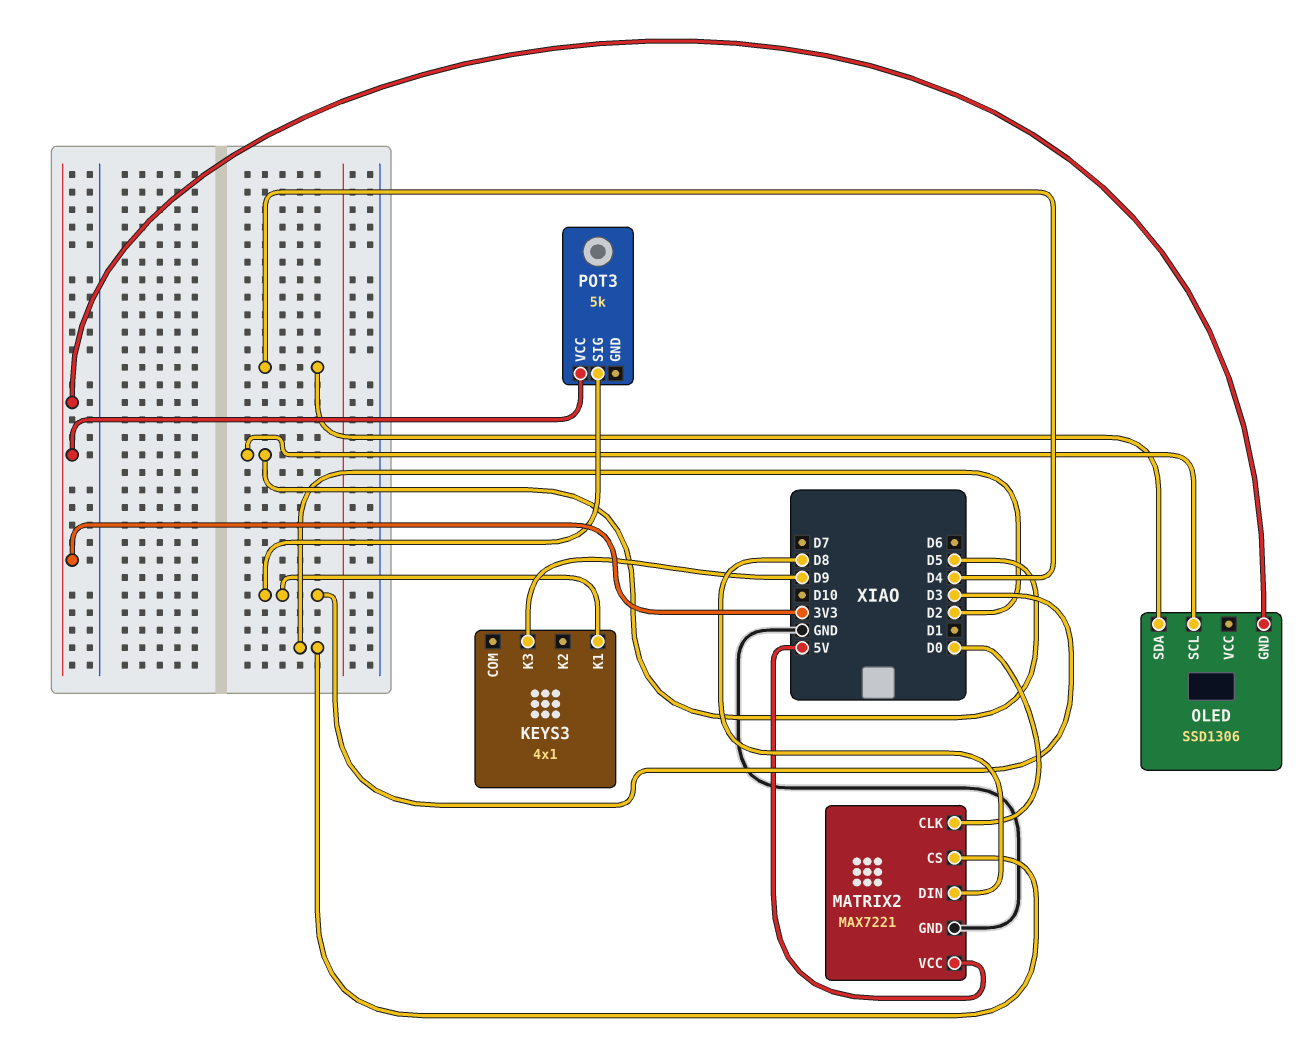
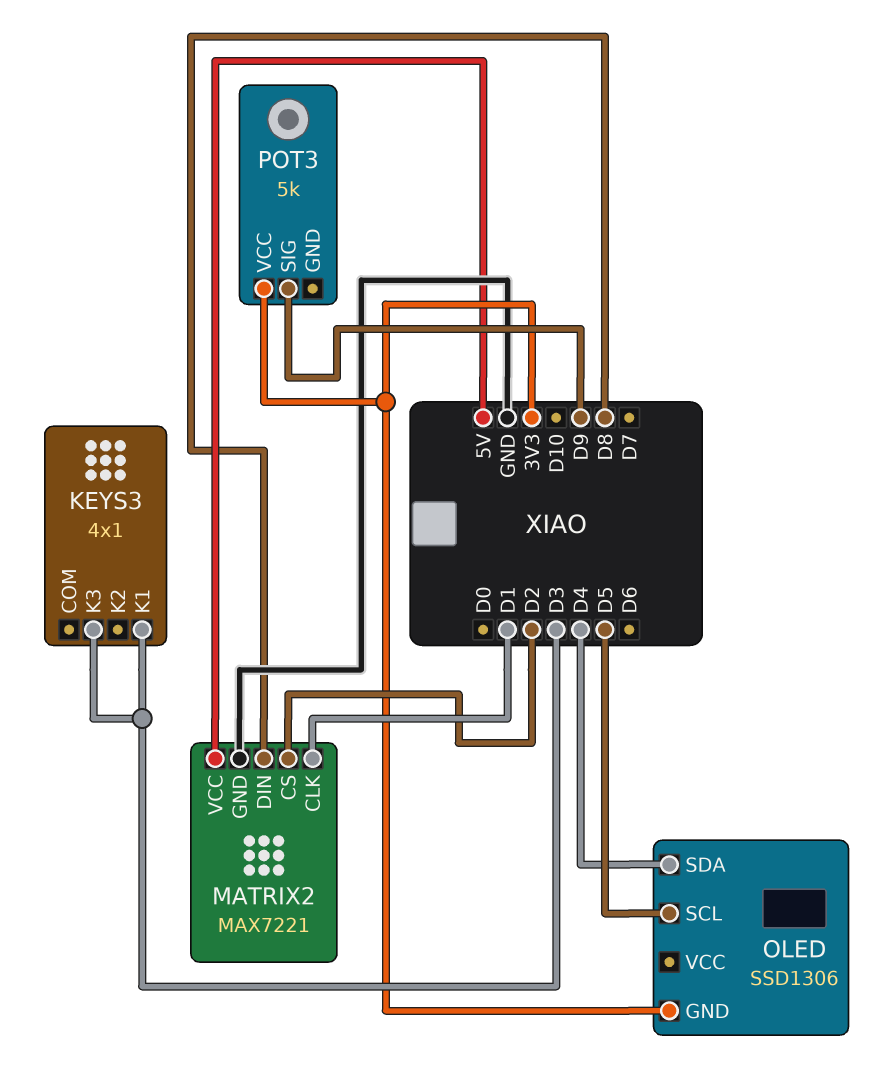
KEYS3 pin K3: D9 -> D3
MATRIX2 pin CLK: D0 -> D1
POT3 pin SIG: D3 -> D9

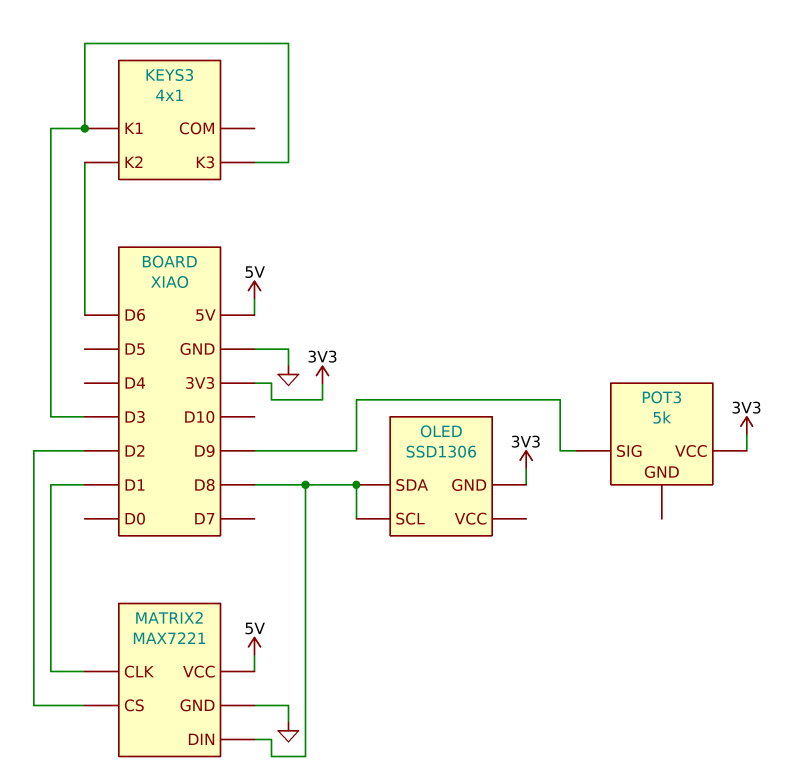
KEYS3 pin K2: none -> D6
OLED pin SCL: D5 -> D8
OLED pin SDA: D4 -> D8

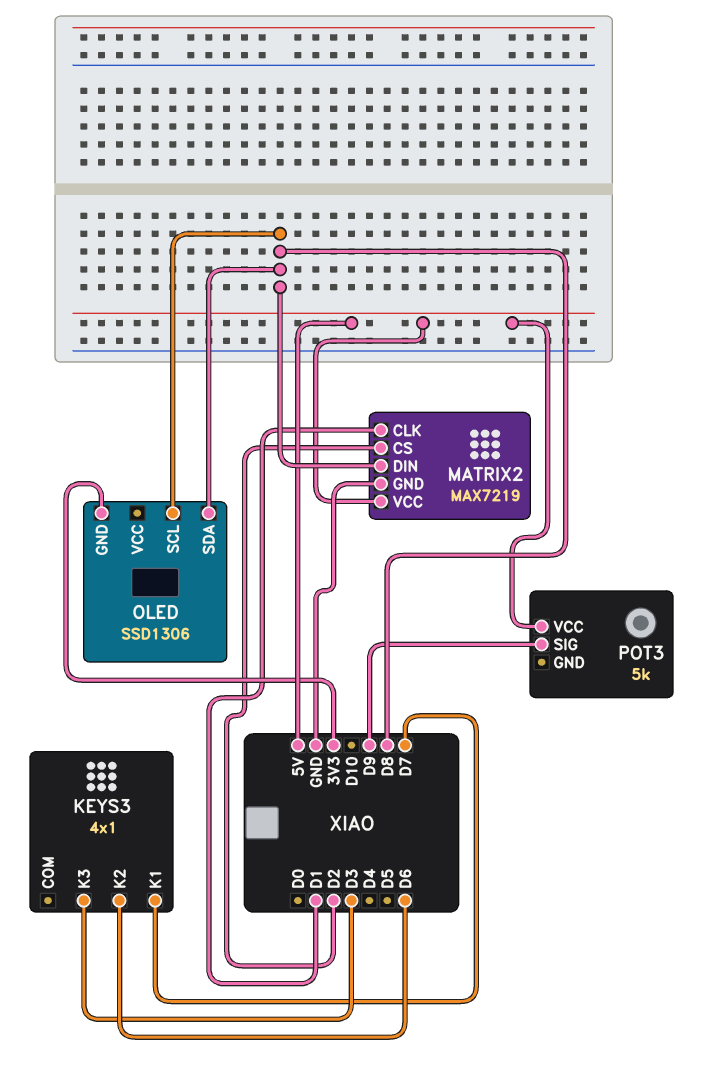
KEYS3 pin K1: D3 -> D7
MATRIX2: MAX7221 -> MAX7219
POT3 pin VCC: 3V3 -> 5V

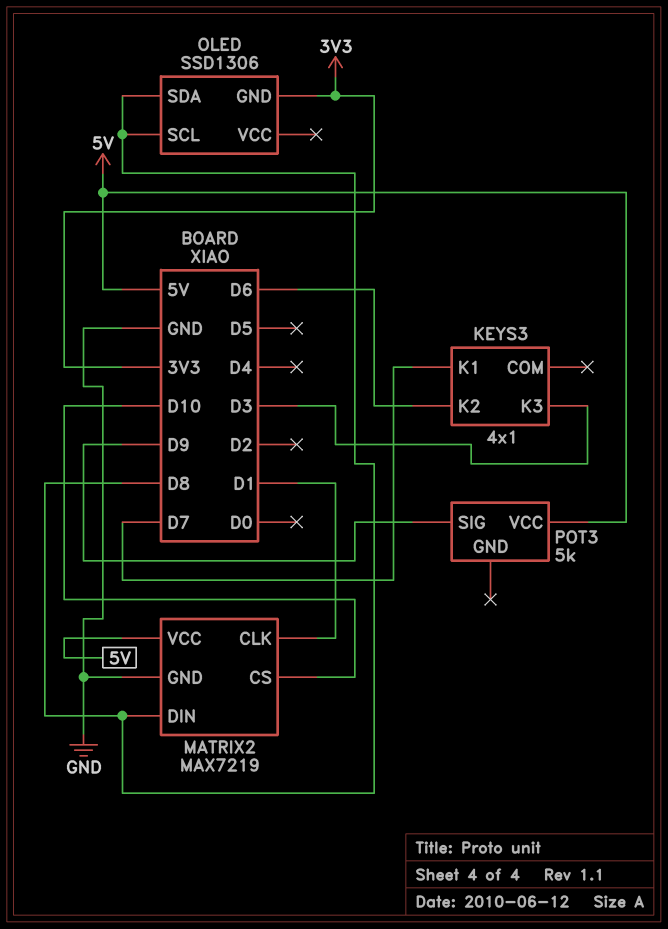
MATRIX2 pin CS: D2 -> D10

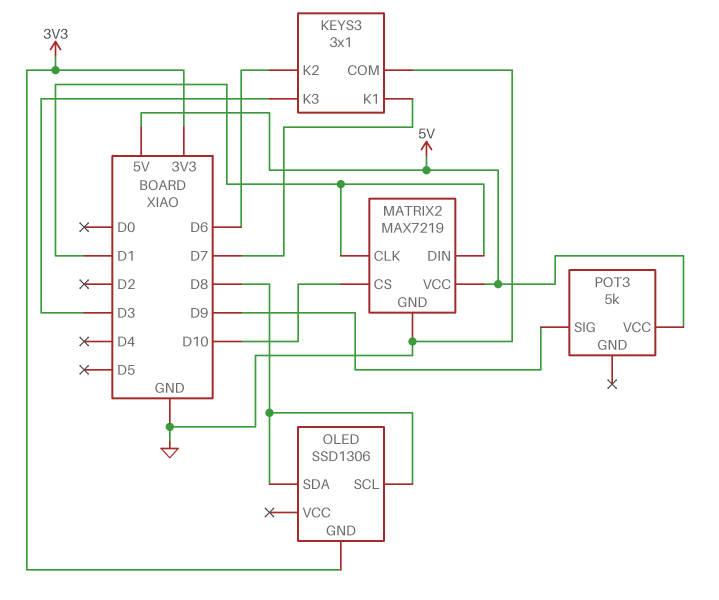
KEYS3: 4x1 -> 3x1
KEYS3 pin COM: none -> GND
MATRIX2 pin DIN: D8 -> D1

